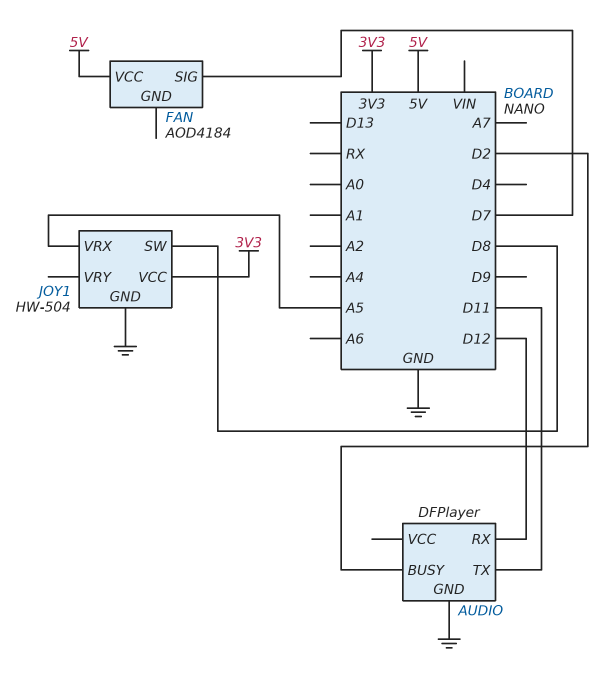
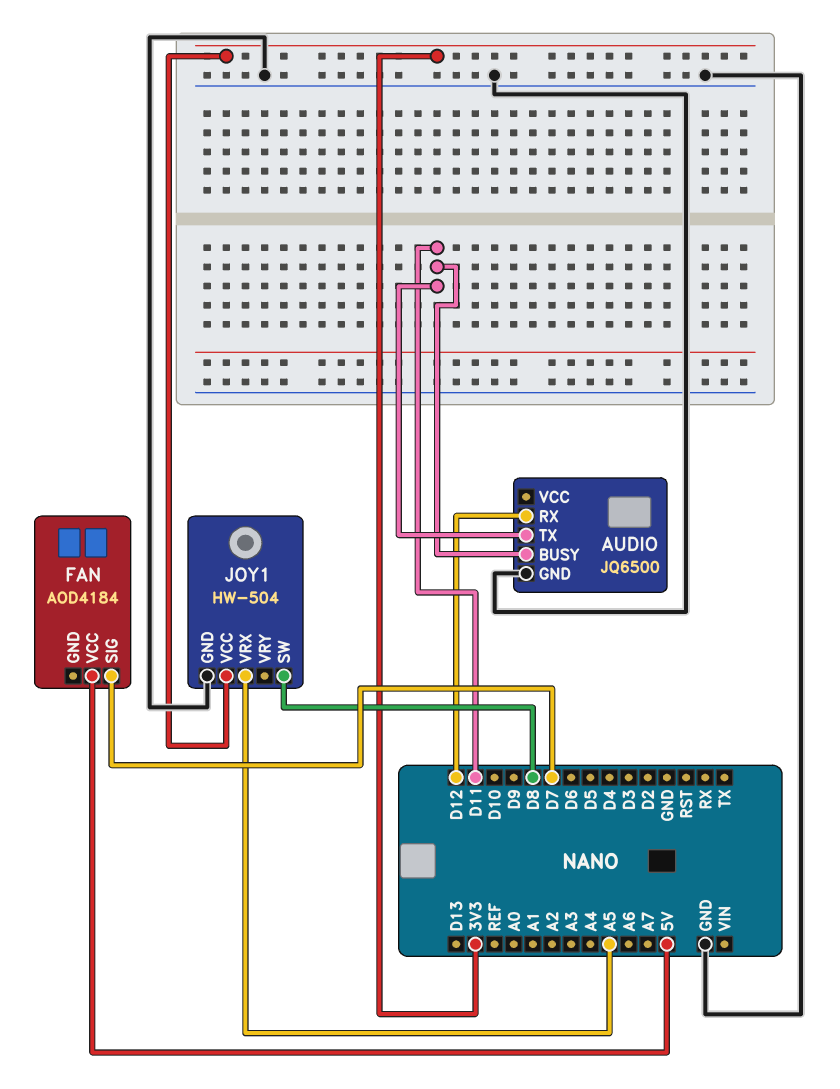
AUDIO: DFPlayer -> JQ6500
AUDIO pin BUSY: D2 -> D11

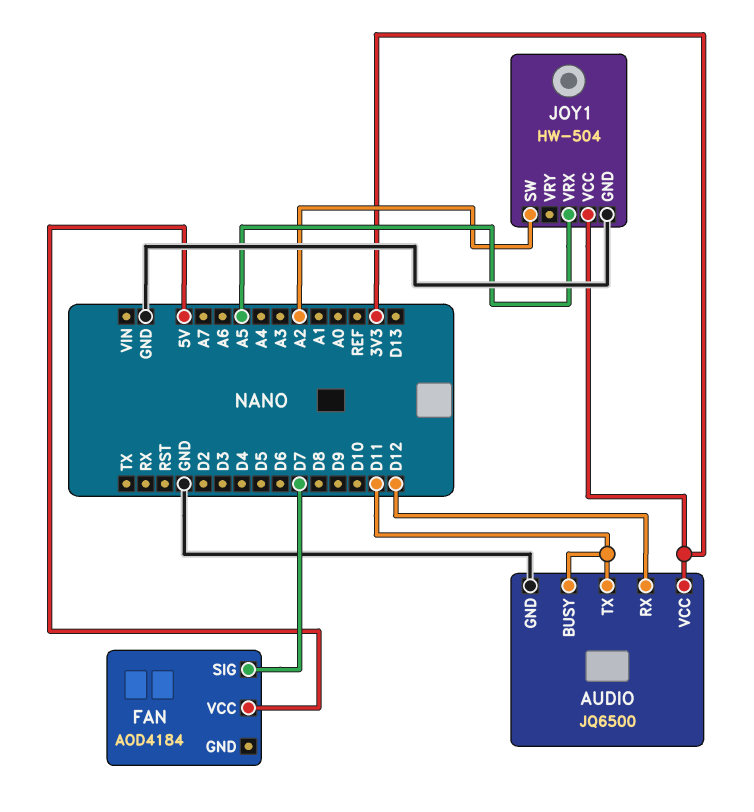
AUDIO pin VCC: none -> 3V3
JOY1 pin SW: D8 -> A2

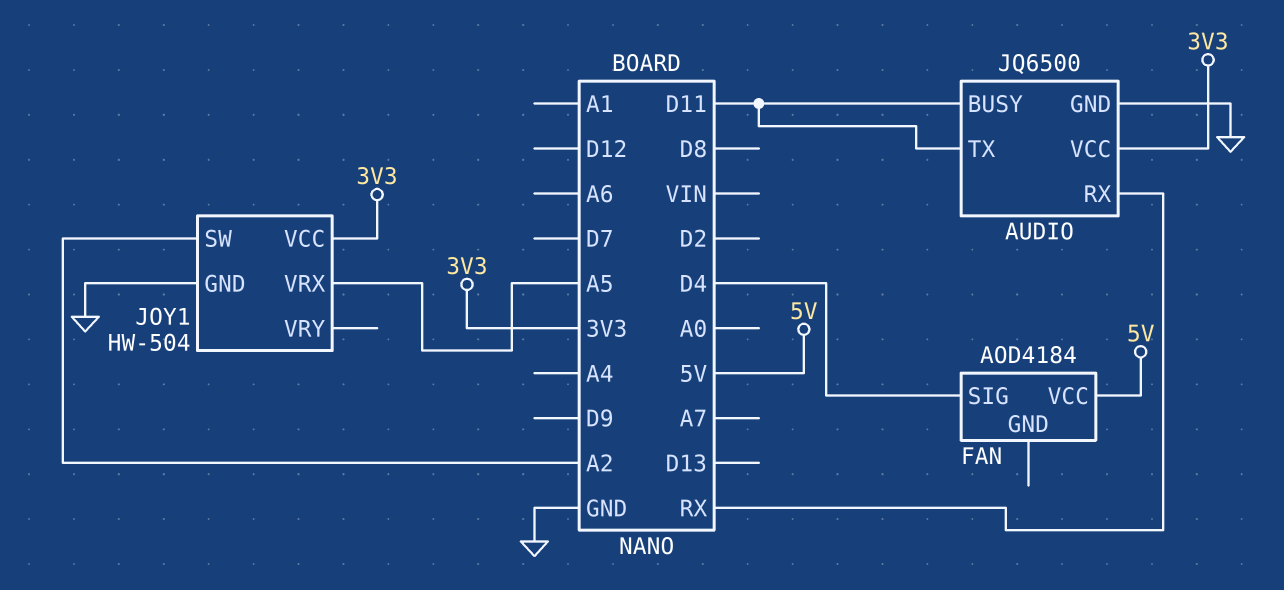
AUDIO pin RX: D12 -> RX
FAN pin SIG: D7 -> D4

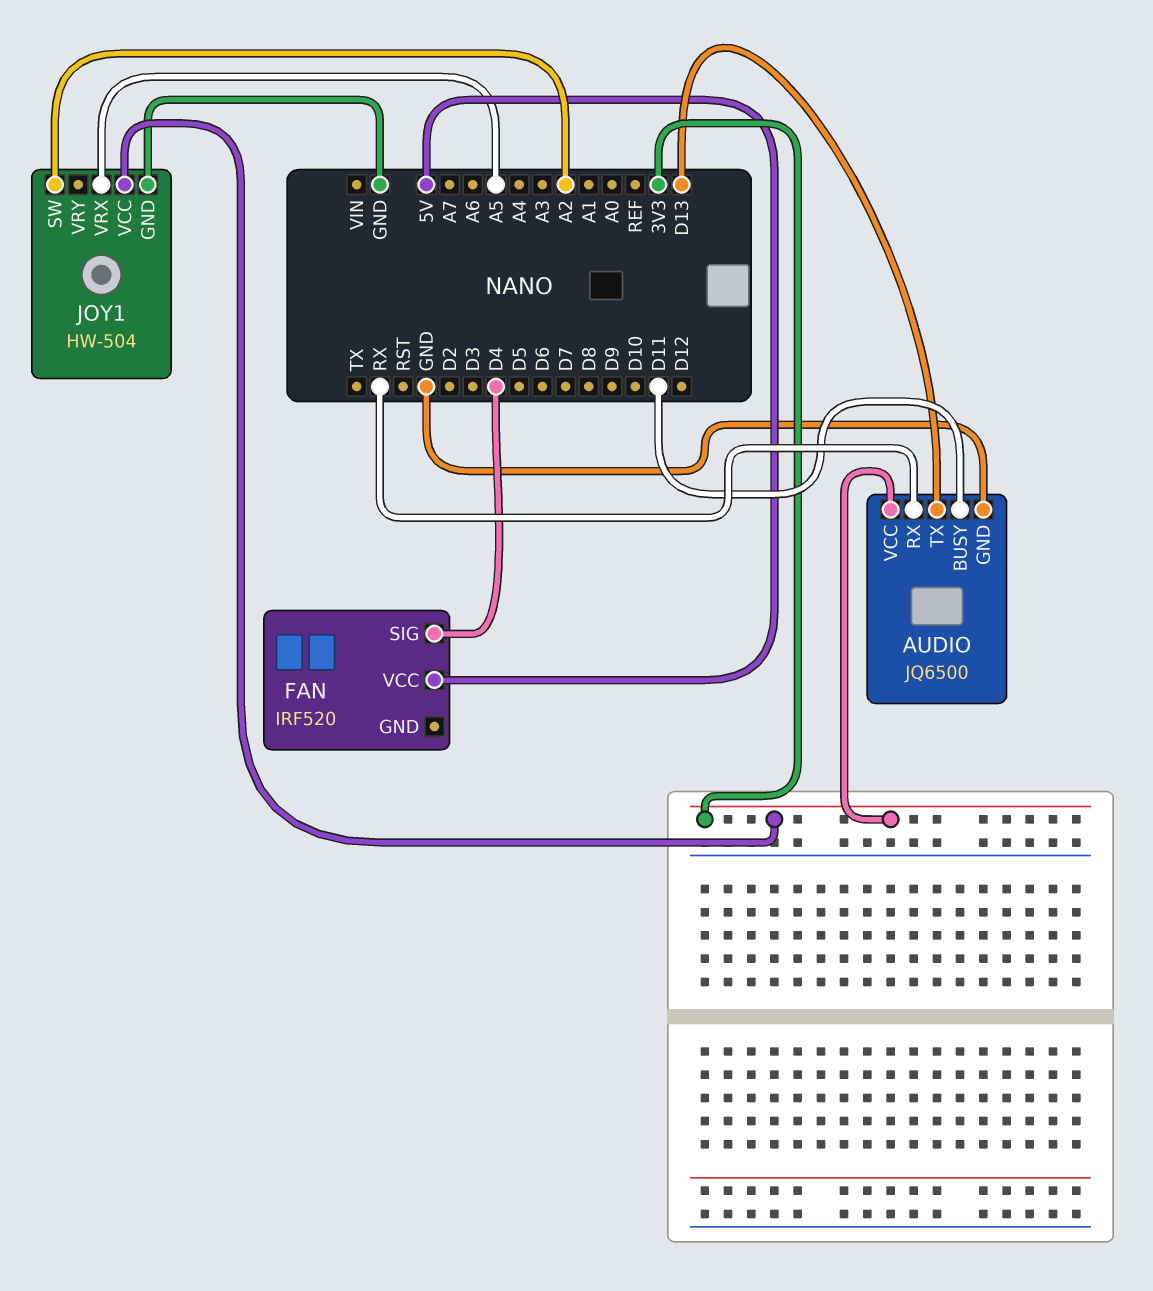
AUDIO pin TX: D11 -> D13
FAN: AOD4184 -> IRF520

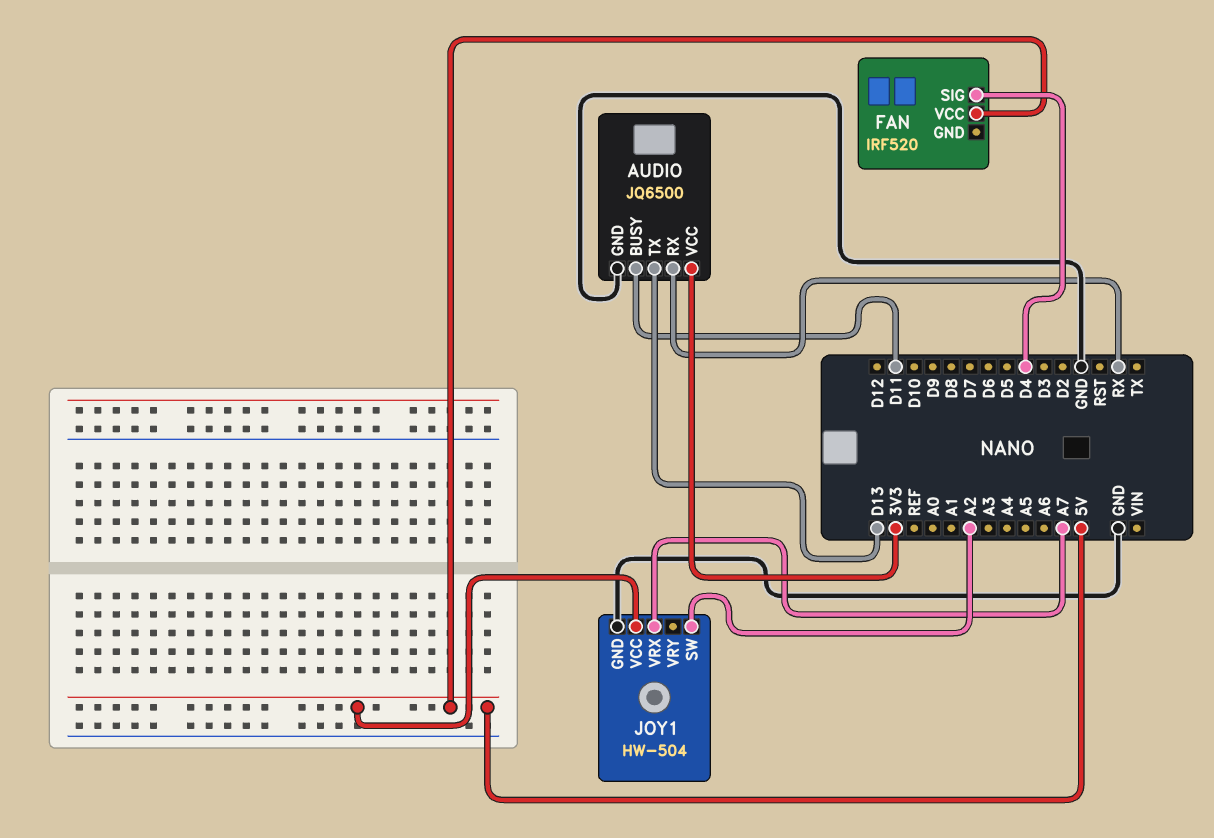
JOY1 pin VCC: 3V3 -> 5V
JOY1 pin VRX: A5 -> A7

